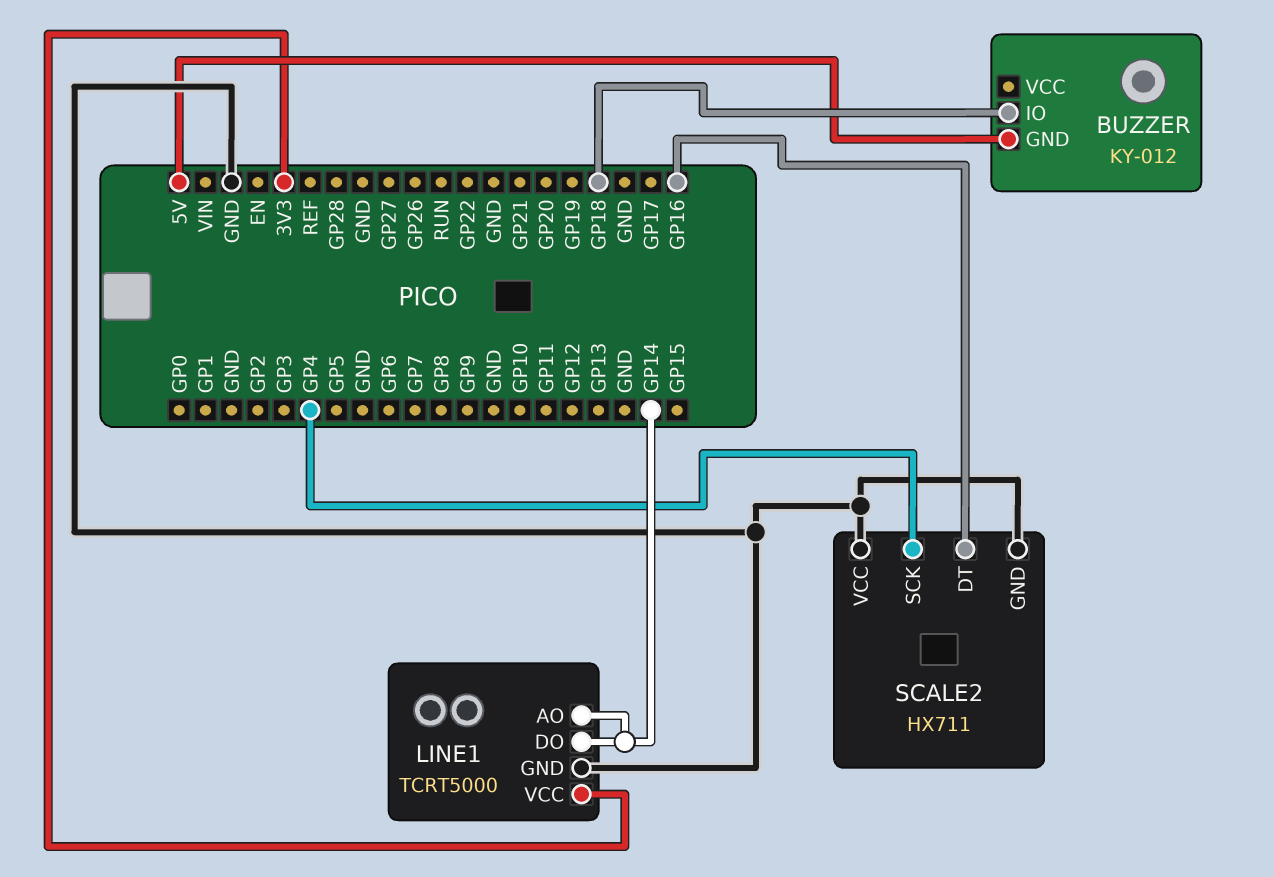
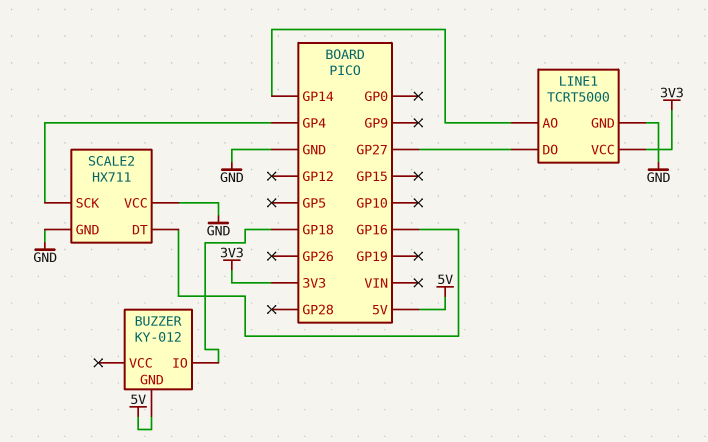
LINE1 pin DO: GP14 -> GP27

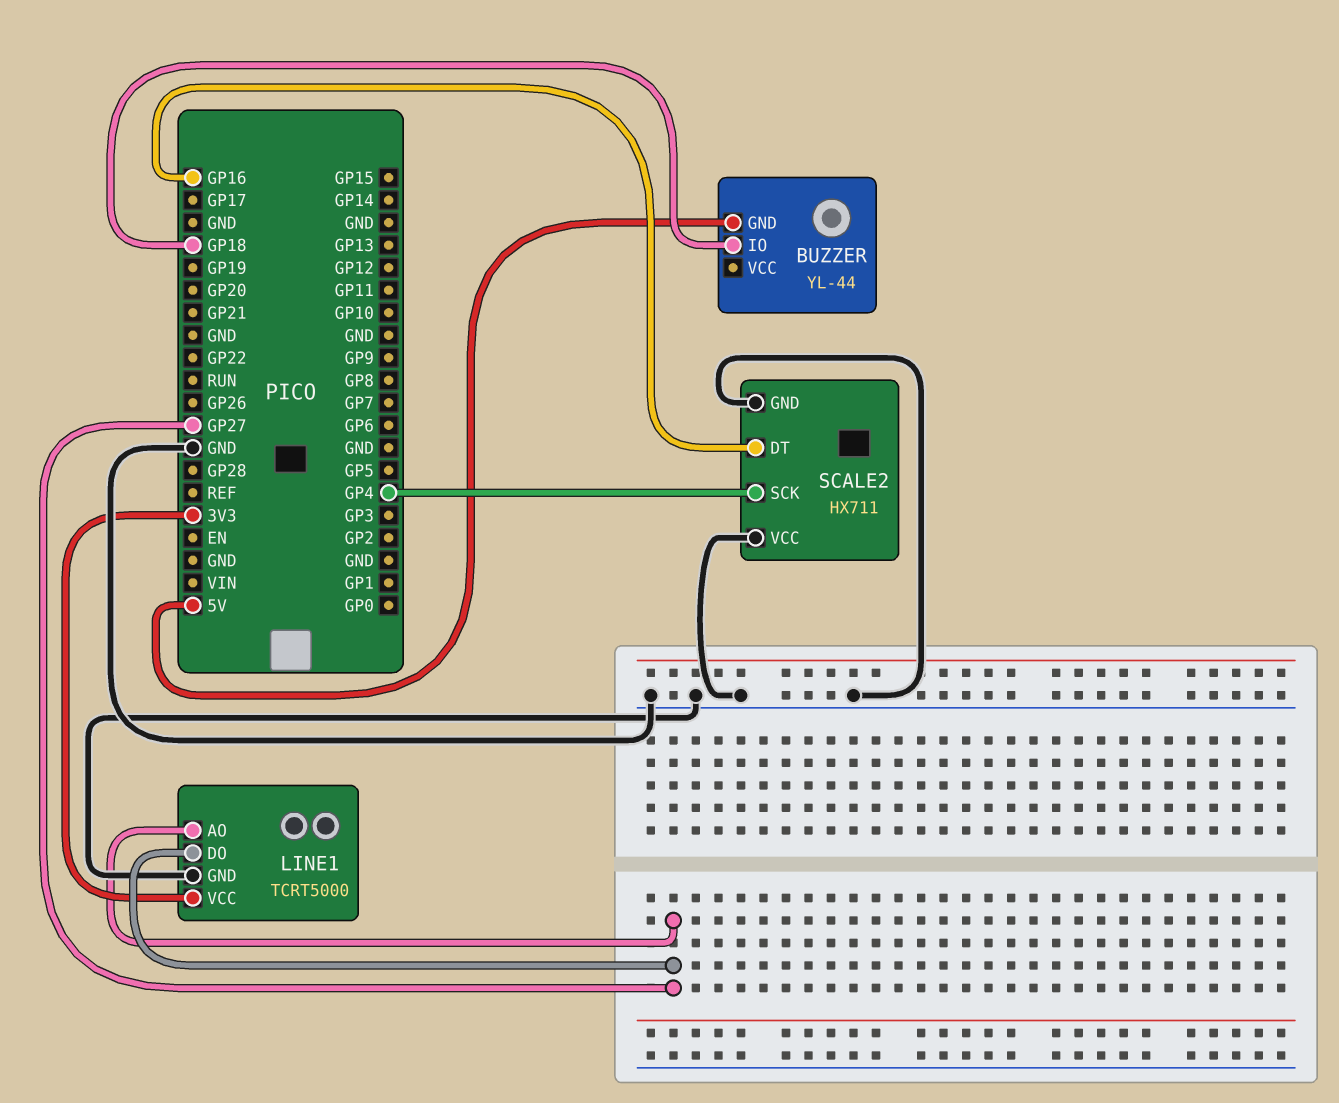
BUZZER: KY-012 -> YL-44
LINE1 pin AO: GP14 -> GP27

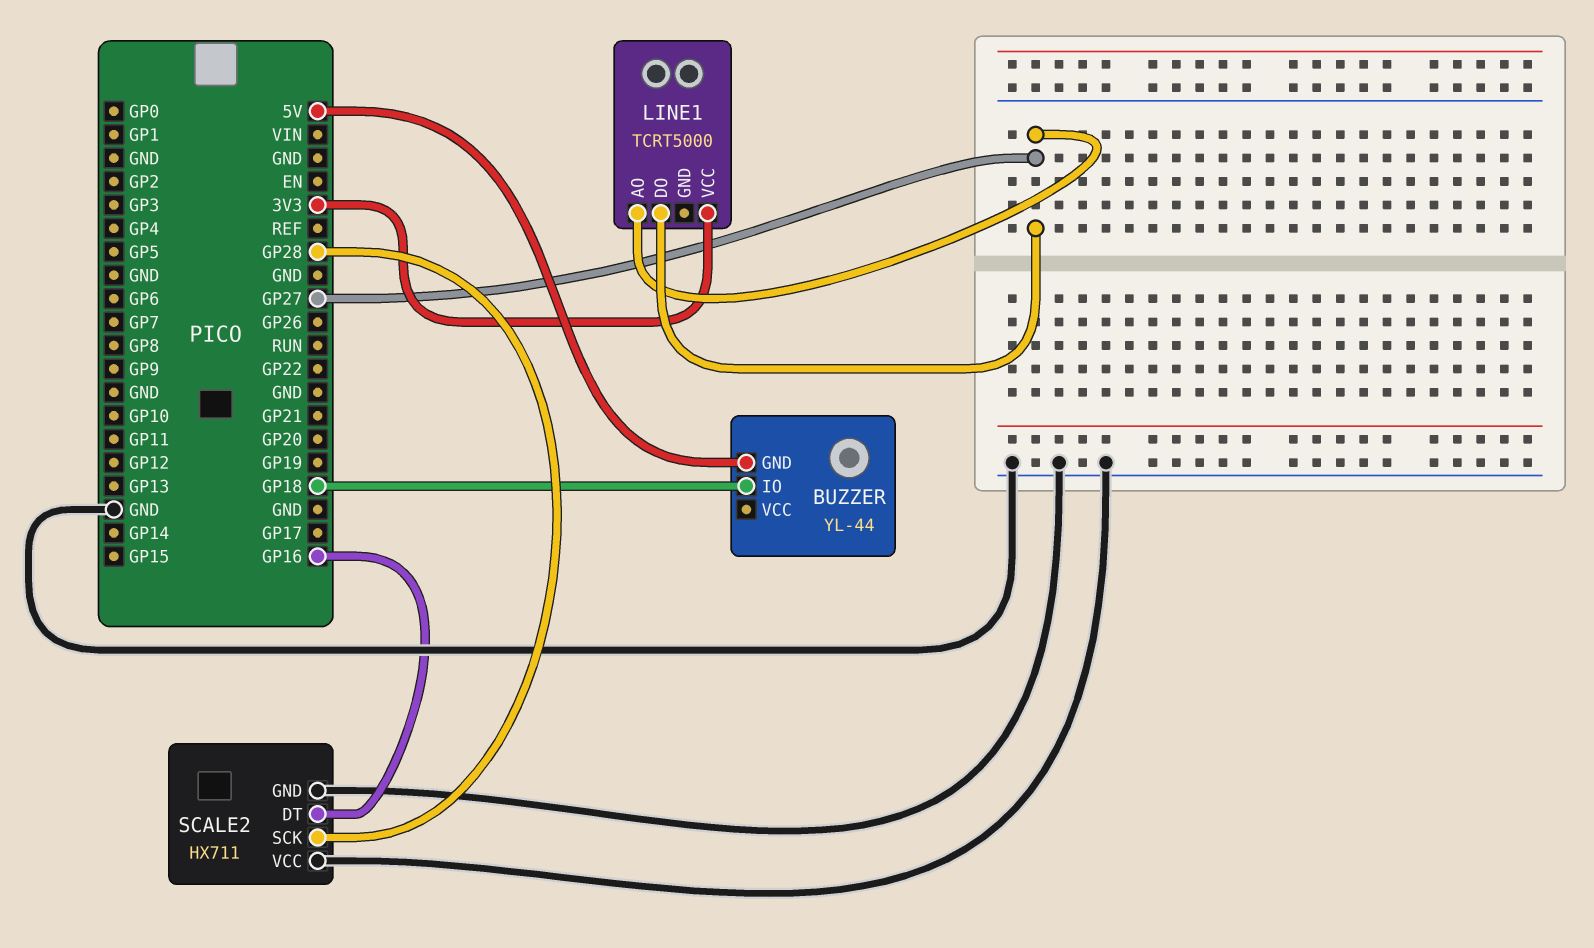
LINE1 pin GND: GND -> none
SCALE2 pin SCK: GP4 -> GP28

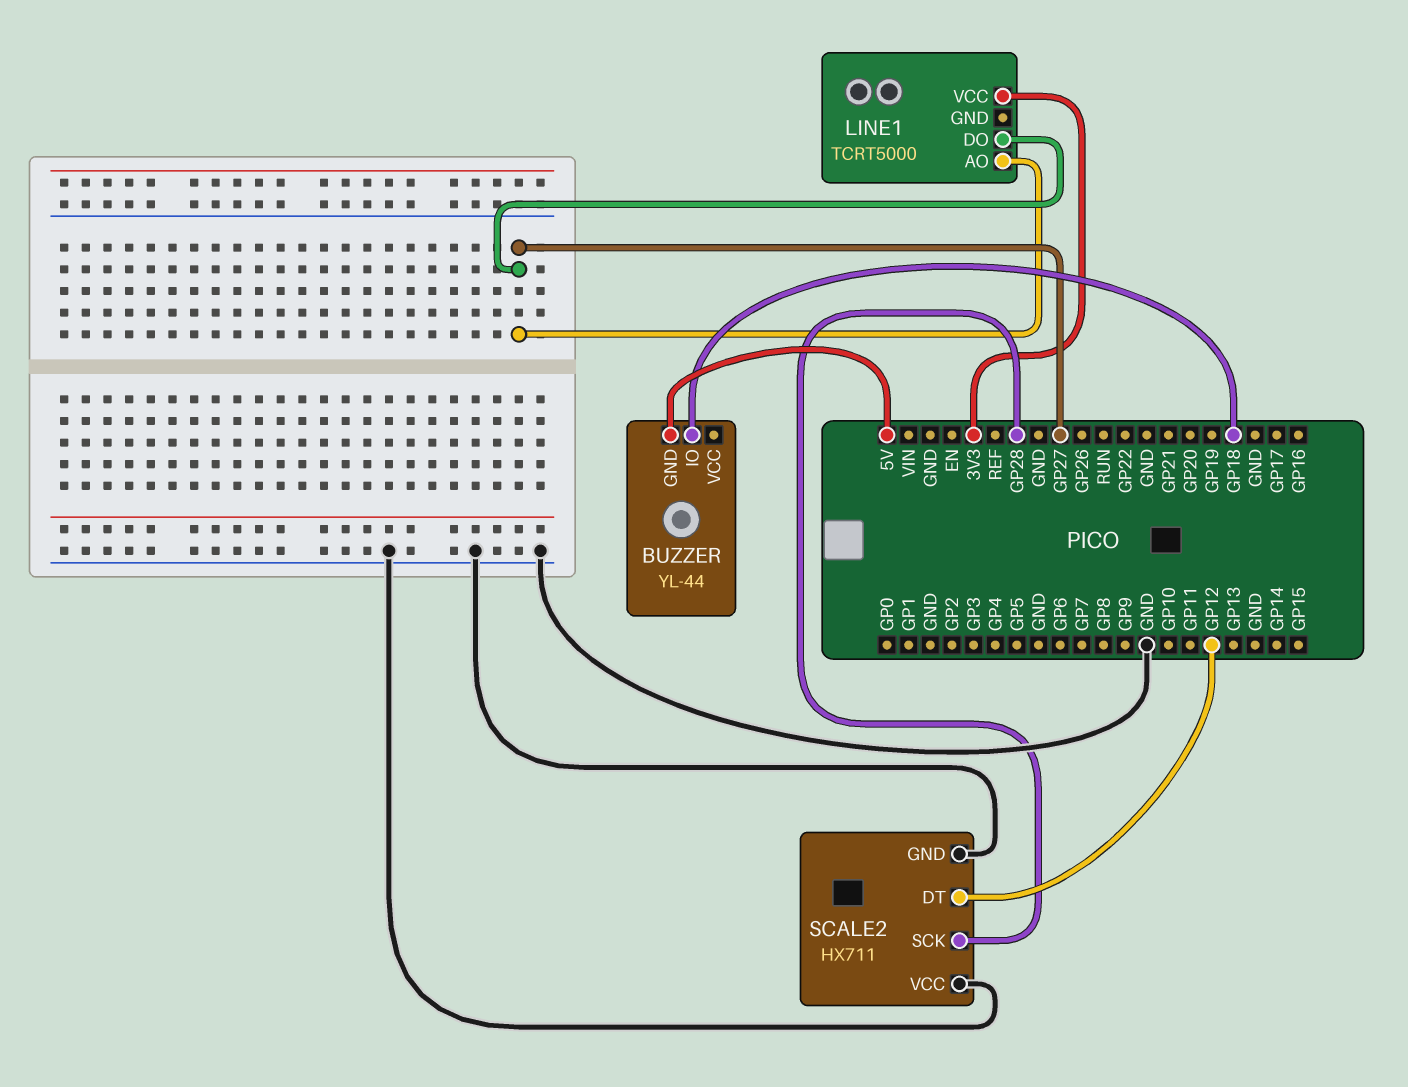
SCALE2 pin DT: GP16 -> GP12

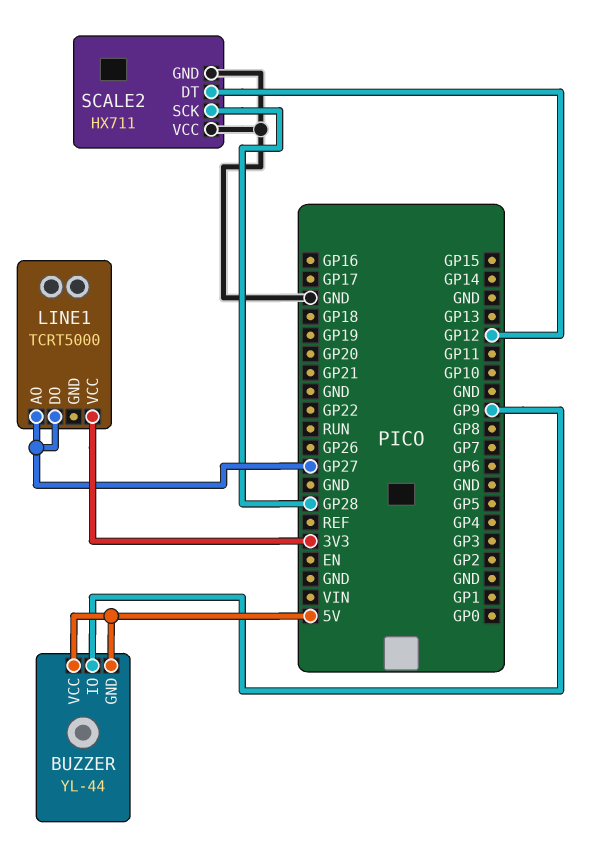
BUZZER pin IO: GP18 -> GP9
BUZZER pin VCC: none -> 5V

